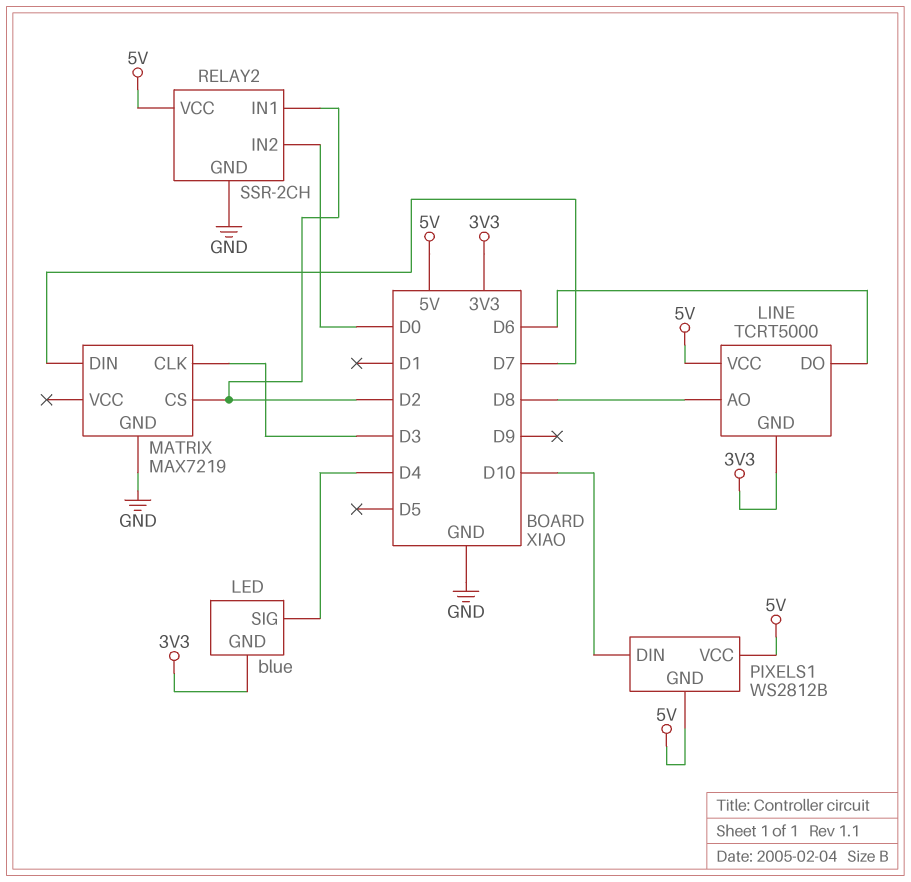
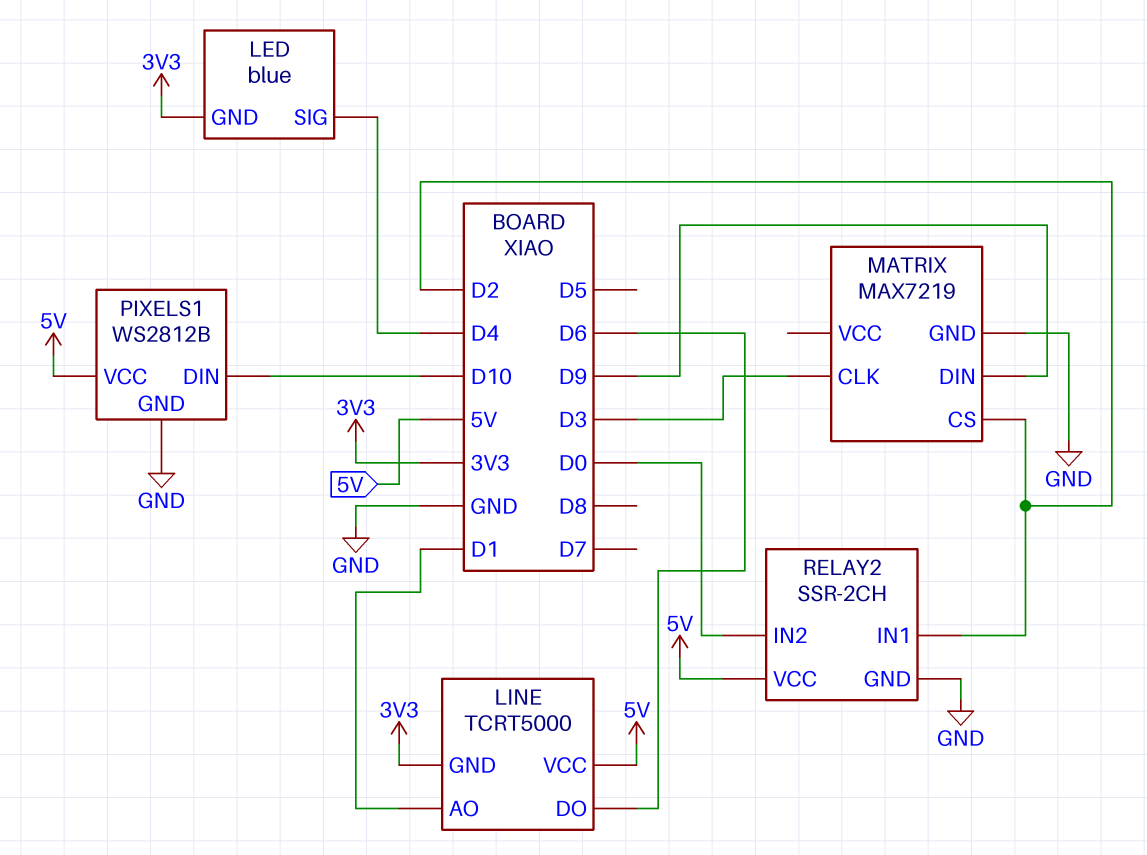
LINE pin AO: D8 -> D1
MATRIX pin DIN: D7 -> D9
PIXELS1 pin GND: 5V -> GND

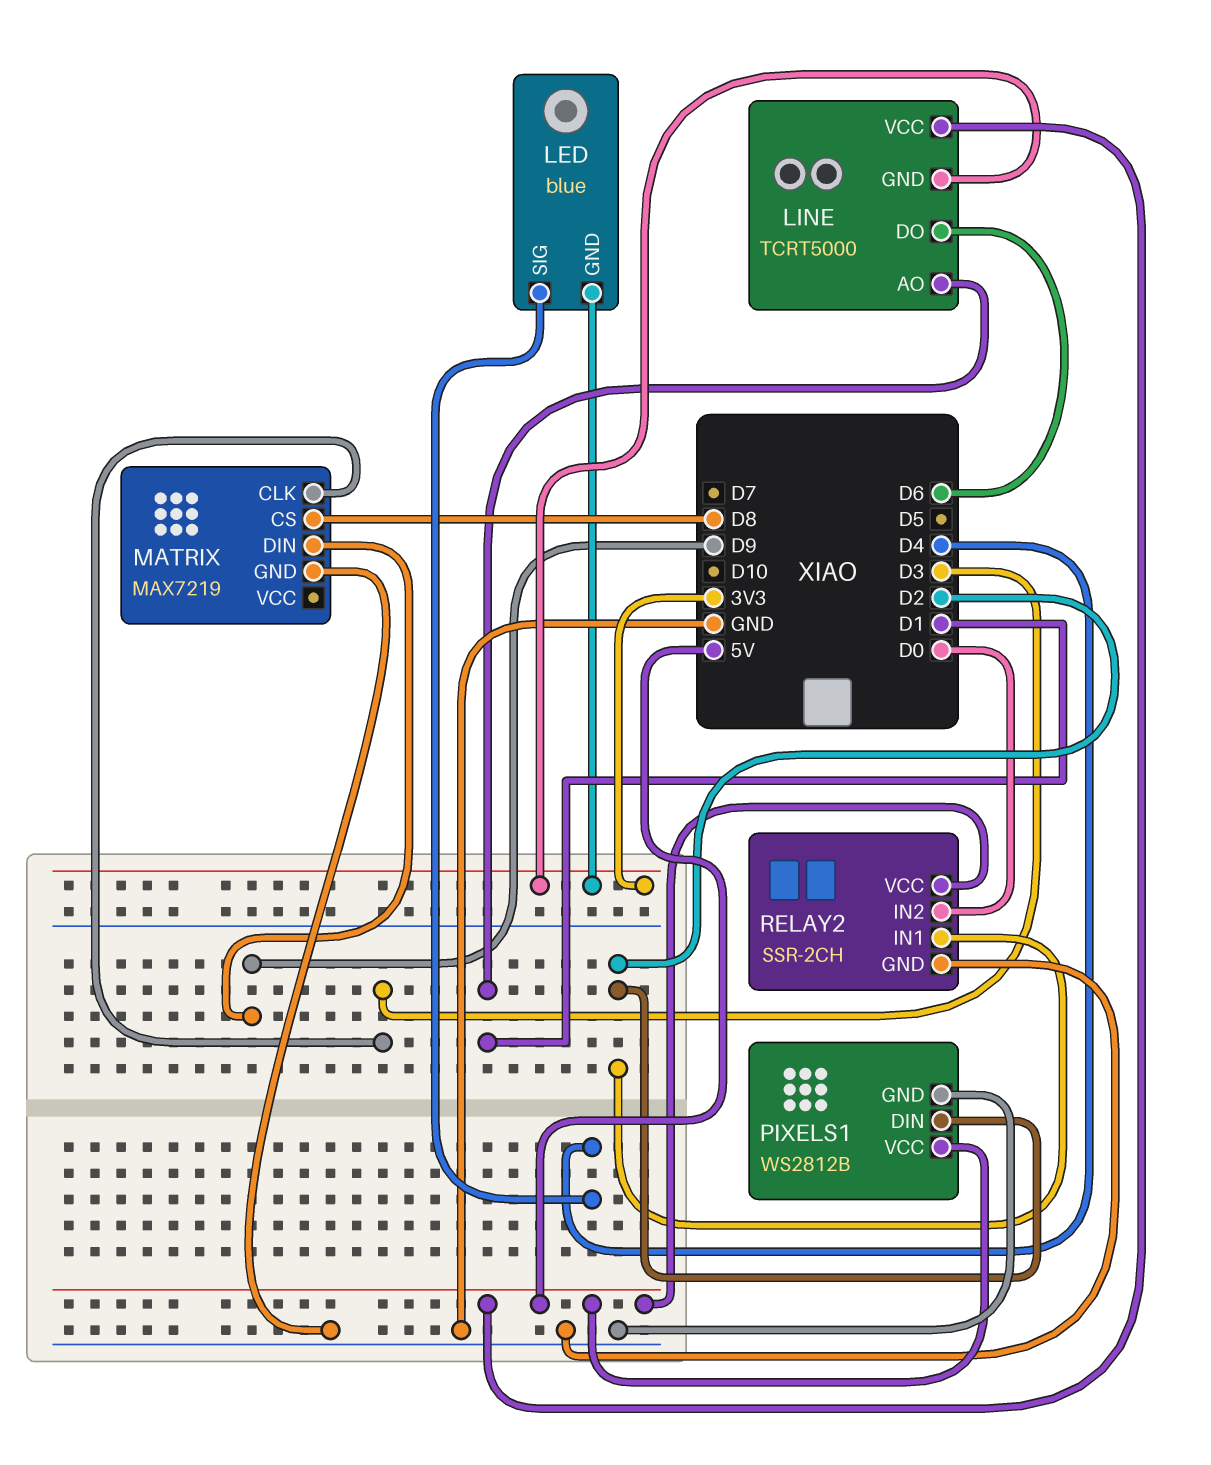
MATRIX pin CS: D2 -> D8
PIXELS1 pin DIN: D10 -> D2

